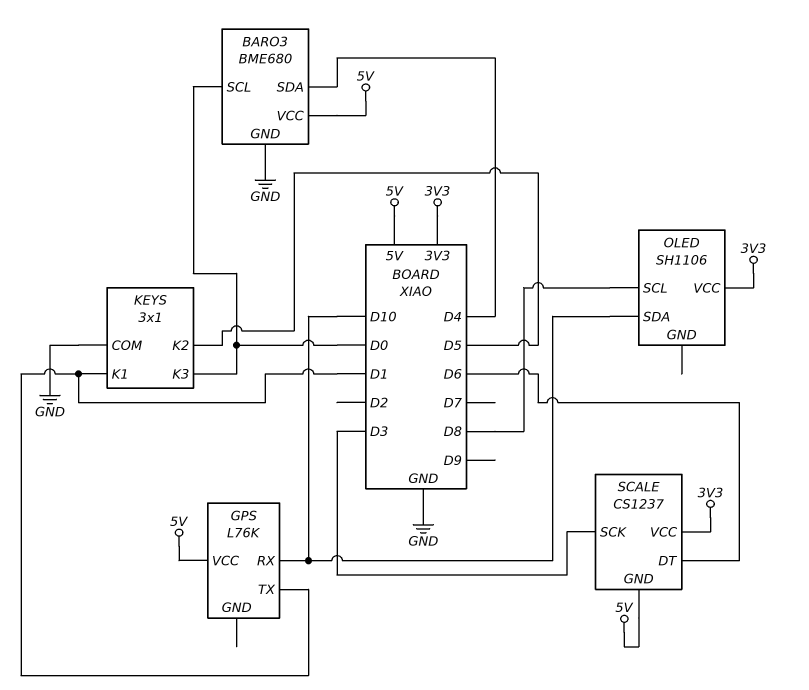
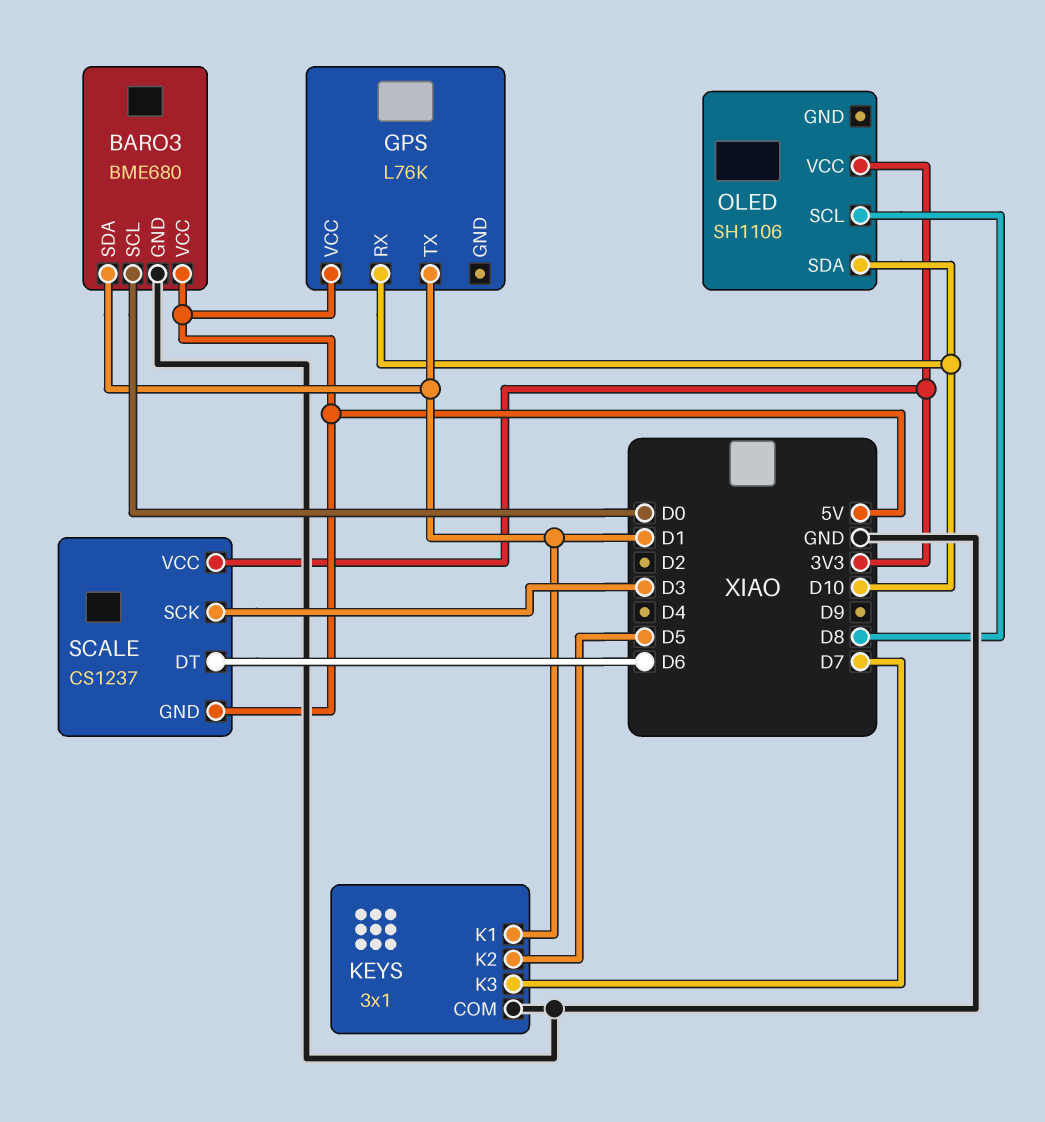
BARO3 pin SDA: D4 -> D1
KEYS pin K3: D0 -> D7

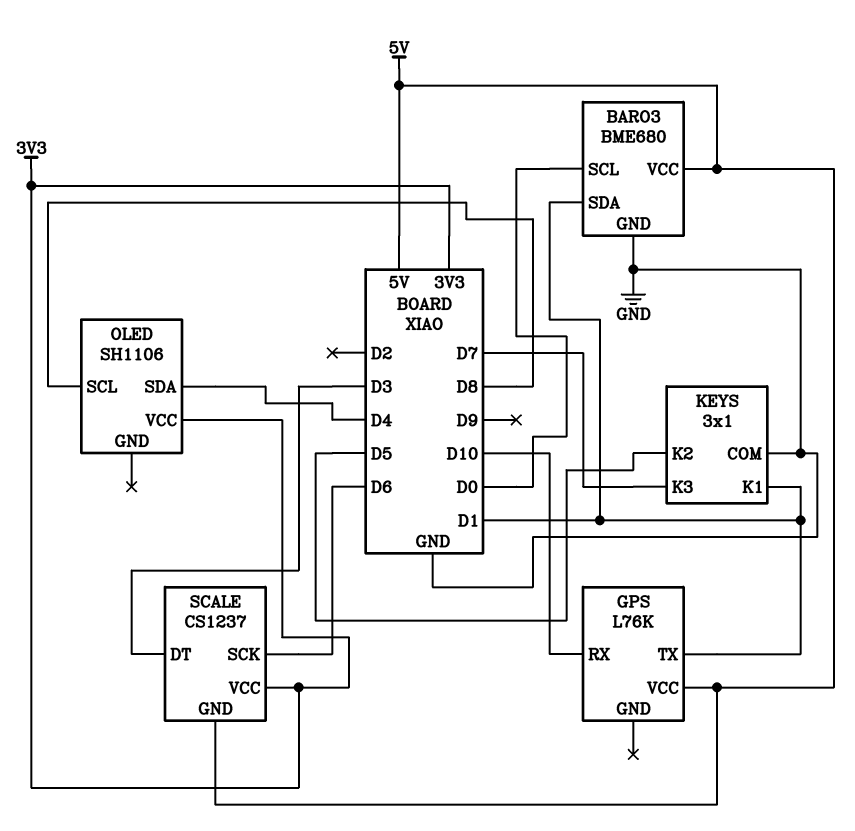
OLED pin SDA: D10 -> D4
SCALE pin DT: D6 -> D3
SCALE pin SCK: D3 -> D6

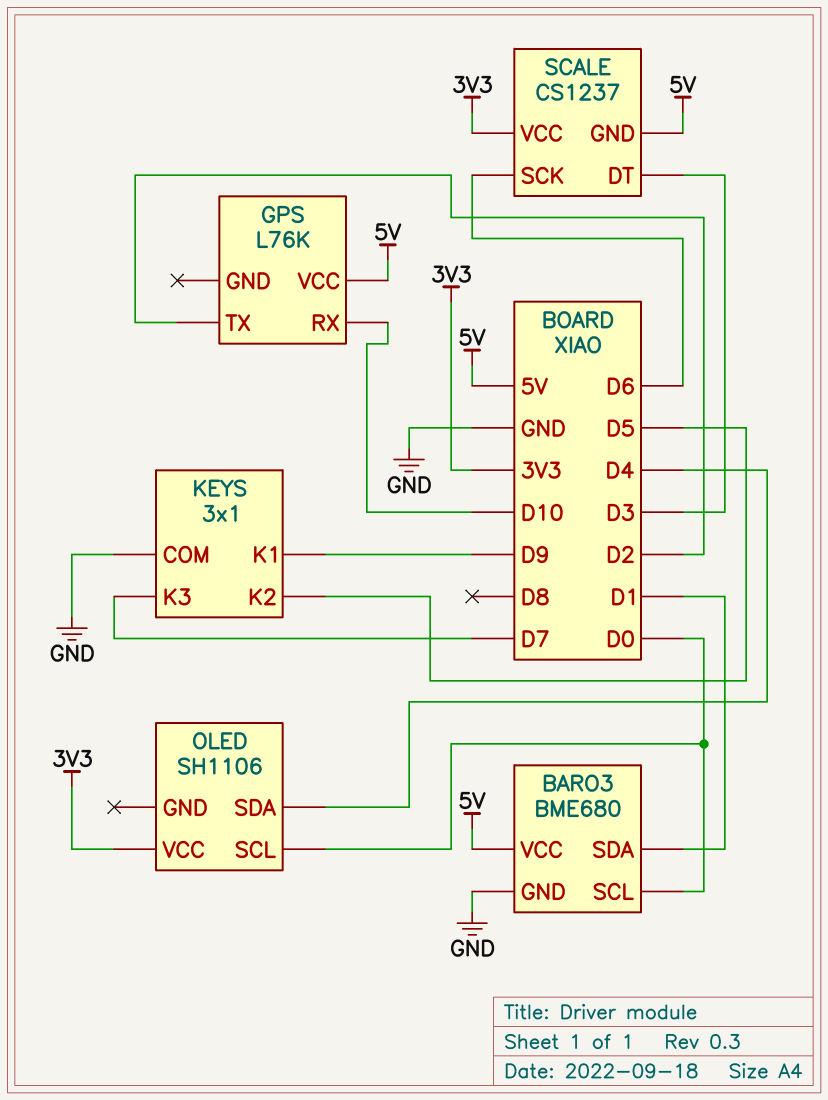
GPS pin TX: D1 -> D2
KEYS pin K1: D1 -> D9
OLED pin SCL: D8 -> D0

